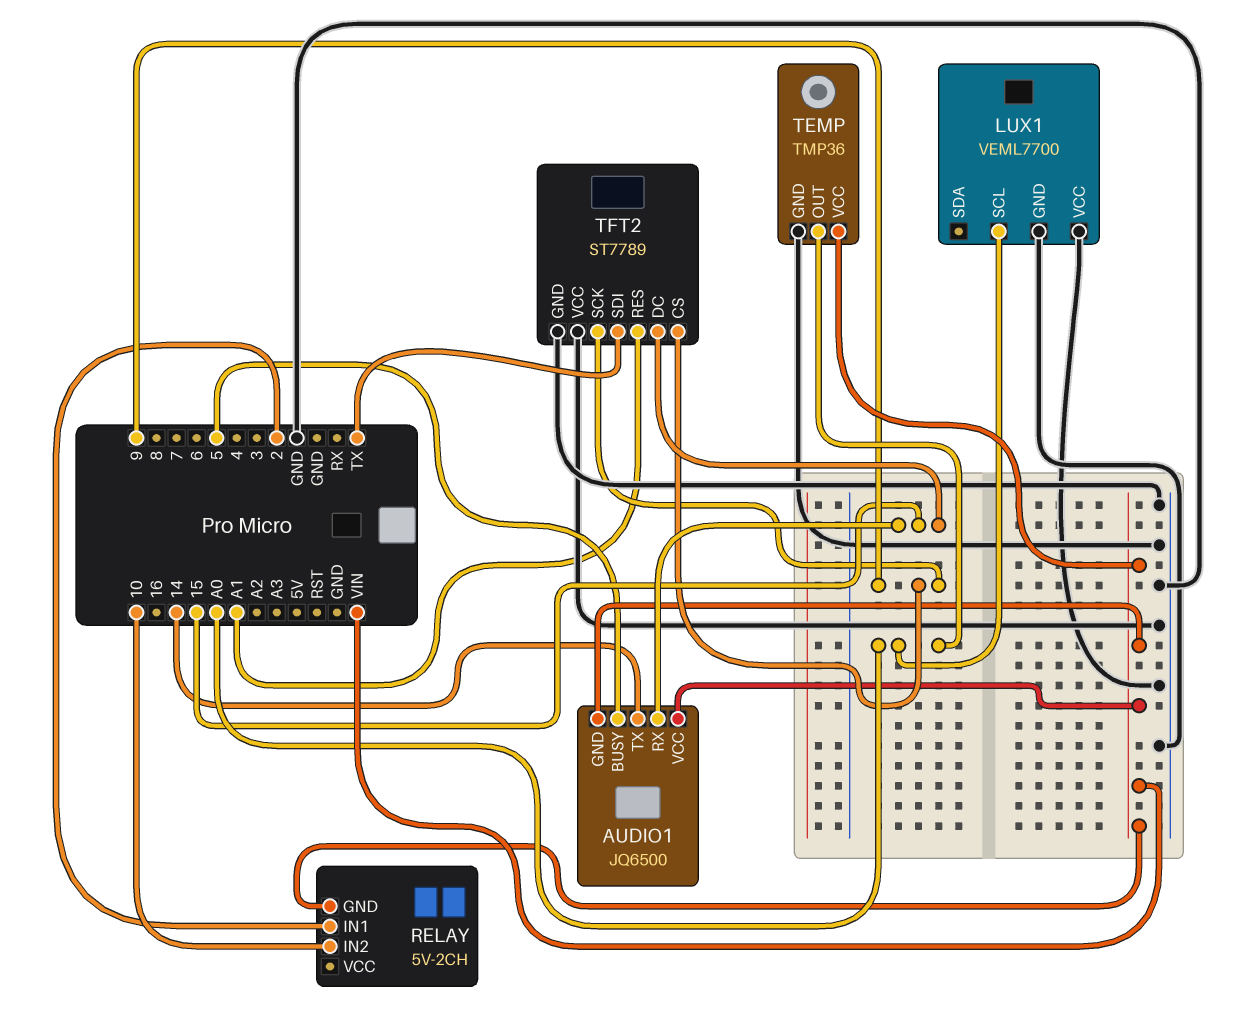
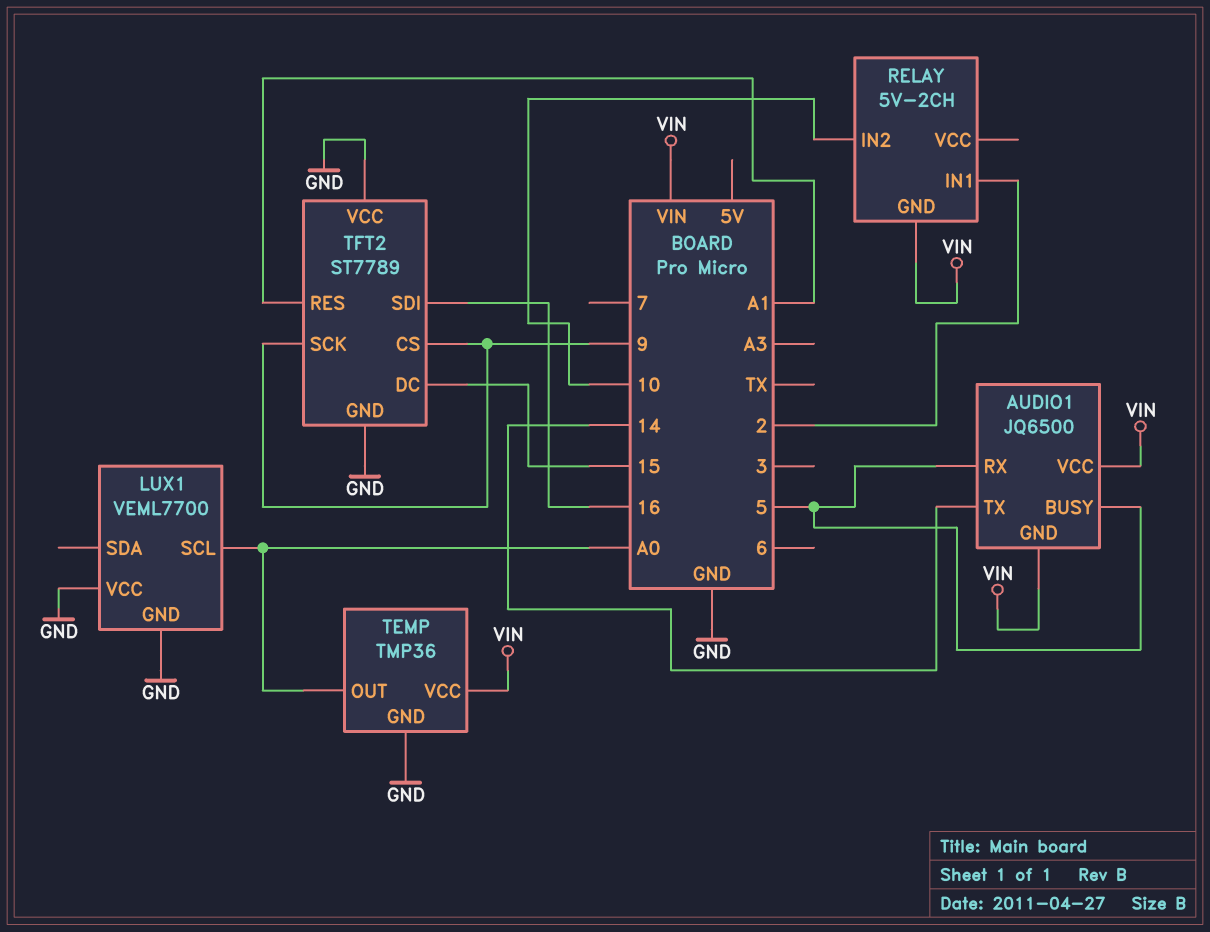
AUDIO1 pin RX: 15 -> 5
TFT2 pin SDI: TX -> 16

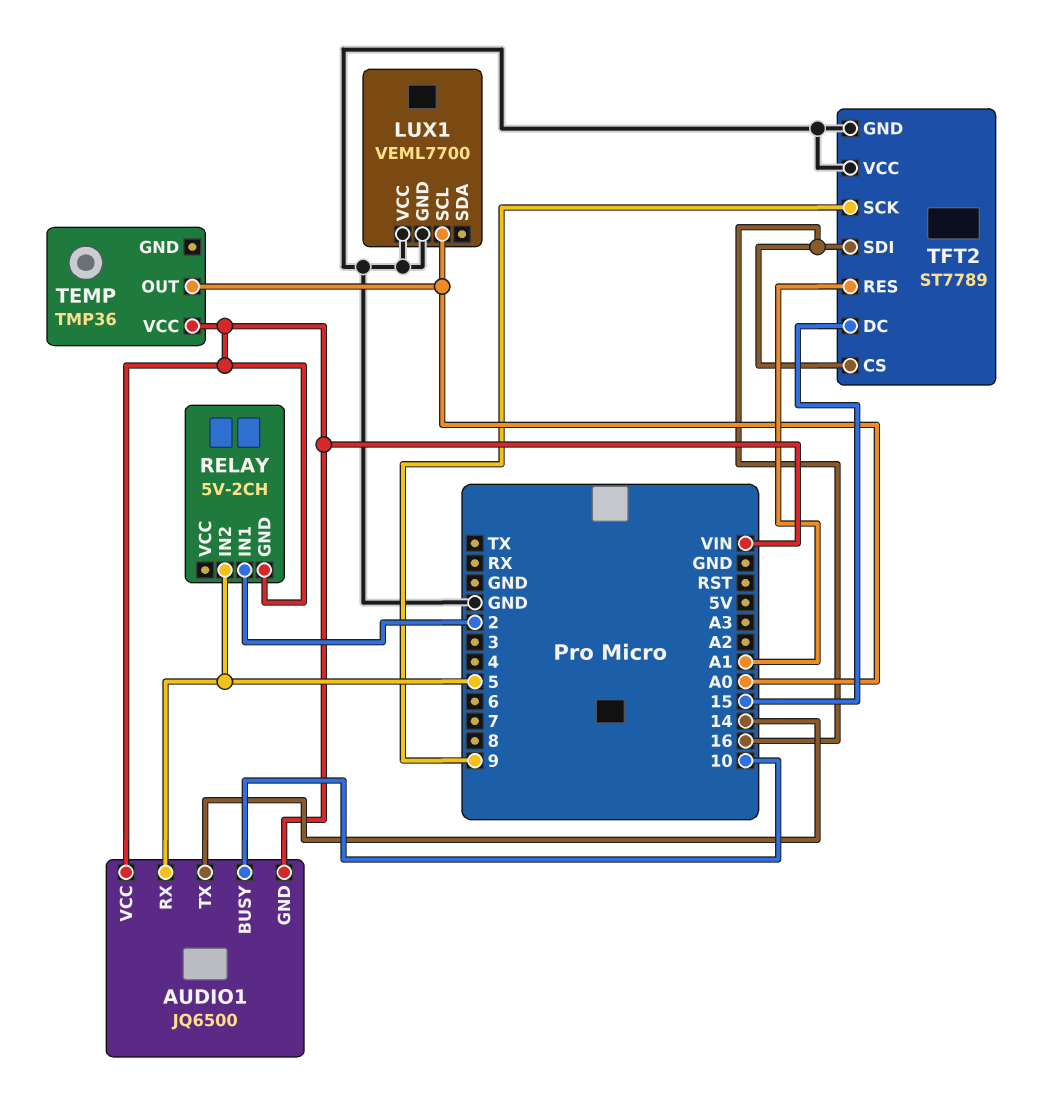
AUDIO1 pin BUSY: 5 -> 10
RELAY pin IN2: 10 -> 5
TEMP pin GND: GND -> none
TFT2 pin CS: 9 -> 16

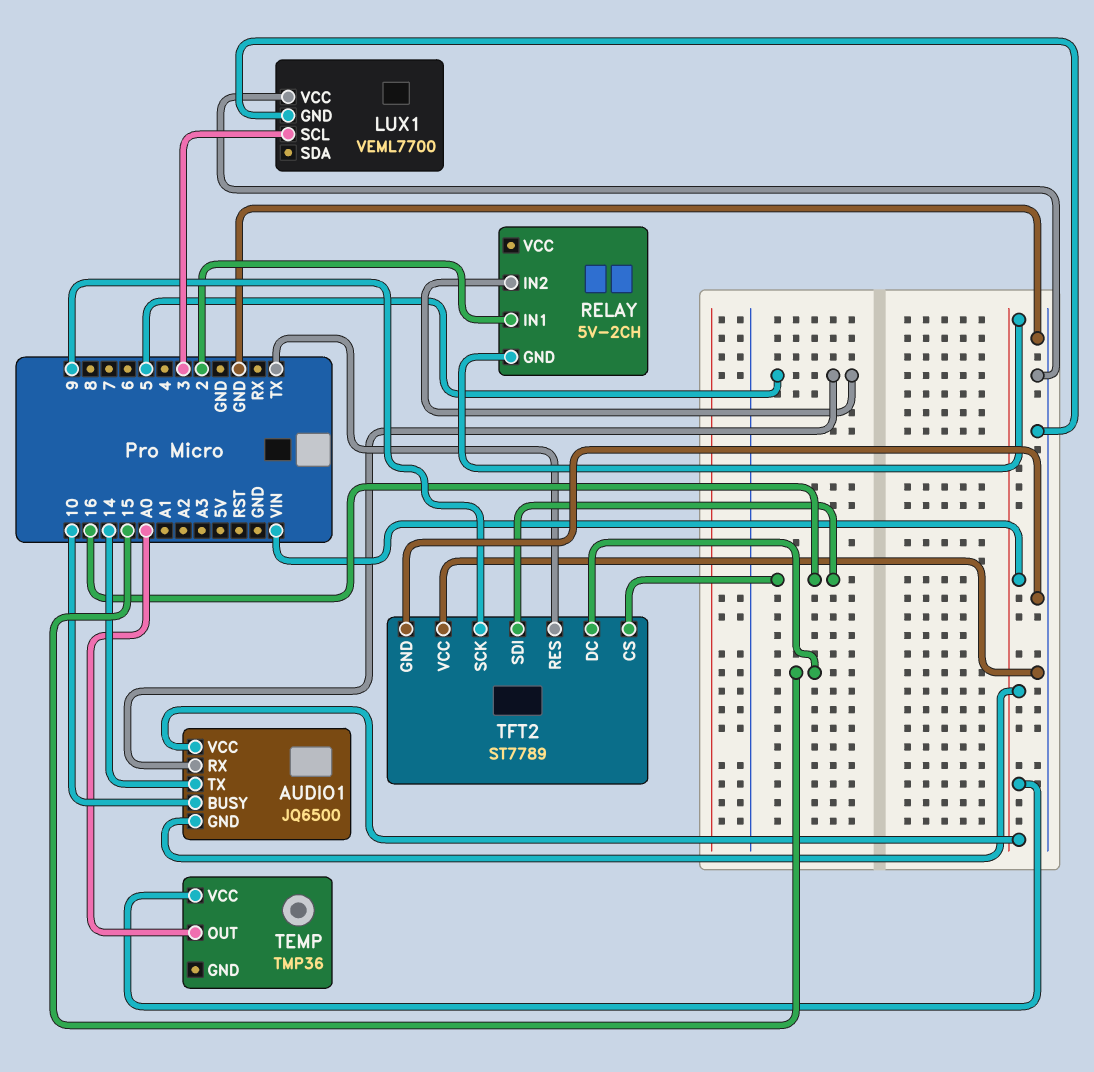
LUX1 pin SCL: A0 -> 3
TFT2 pin RES: A1 -> TX

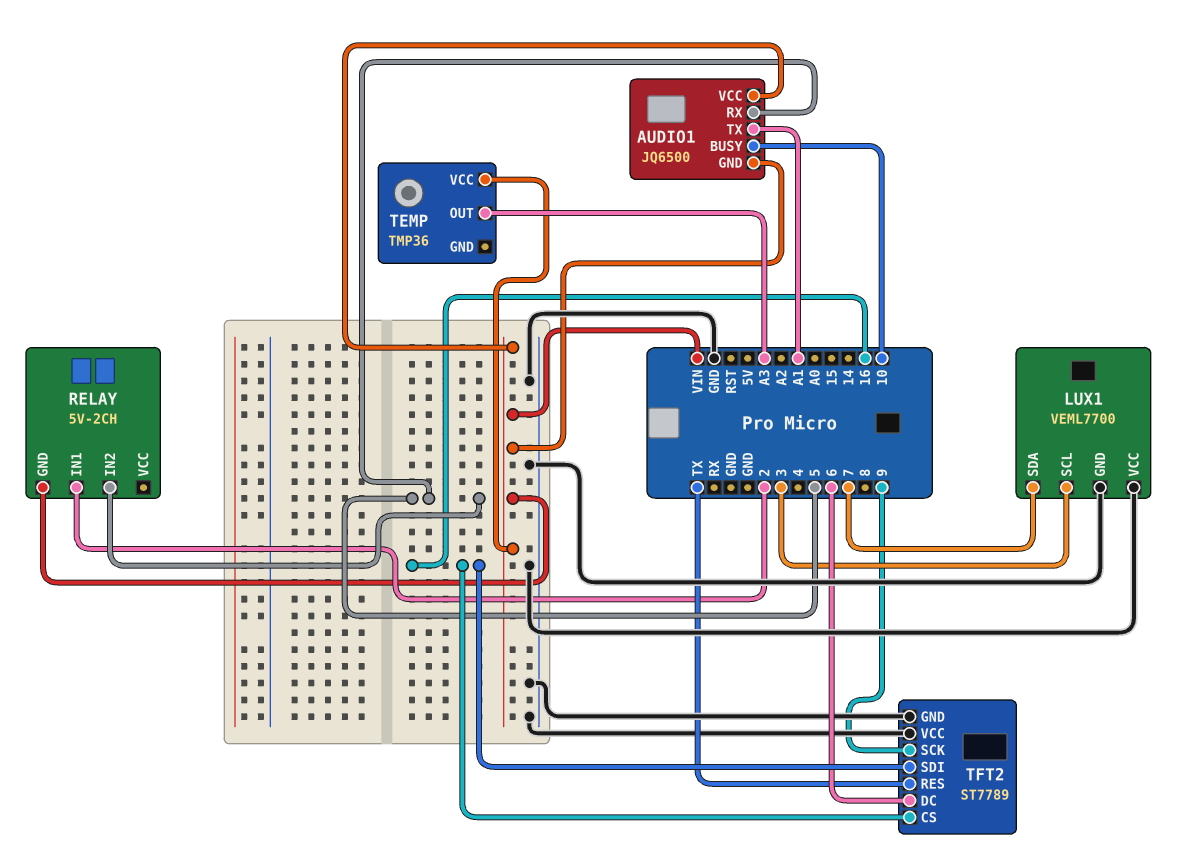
AUDIO1 pin TX: 14 -> A1
LUX1 pin SDA: none -> 7
TEMP pin OUT: A0 -> A3
TFT2 pin DC: 15 -> 6

